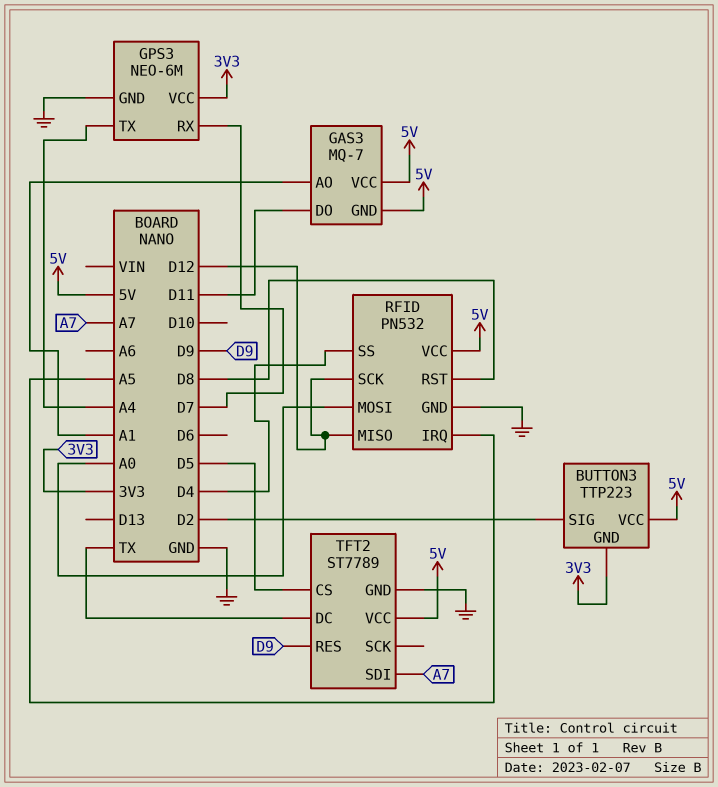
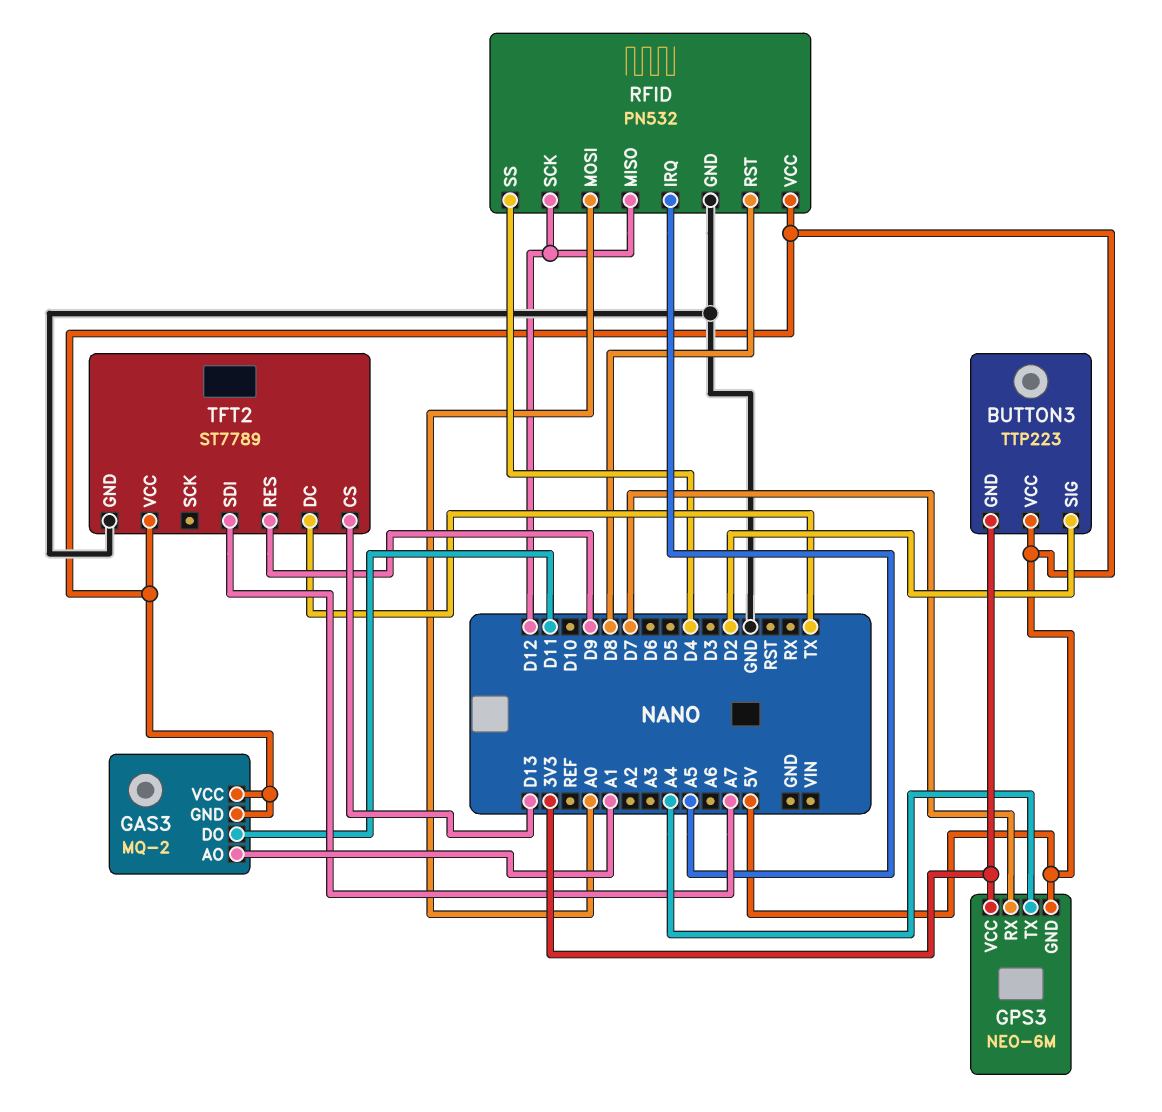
GAS3: MQ-7 -> MQ-2
GPS3 pin GND: GND -> 5V
TFT2 pin CS: D5 -> D13

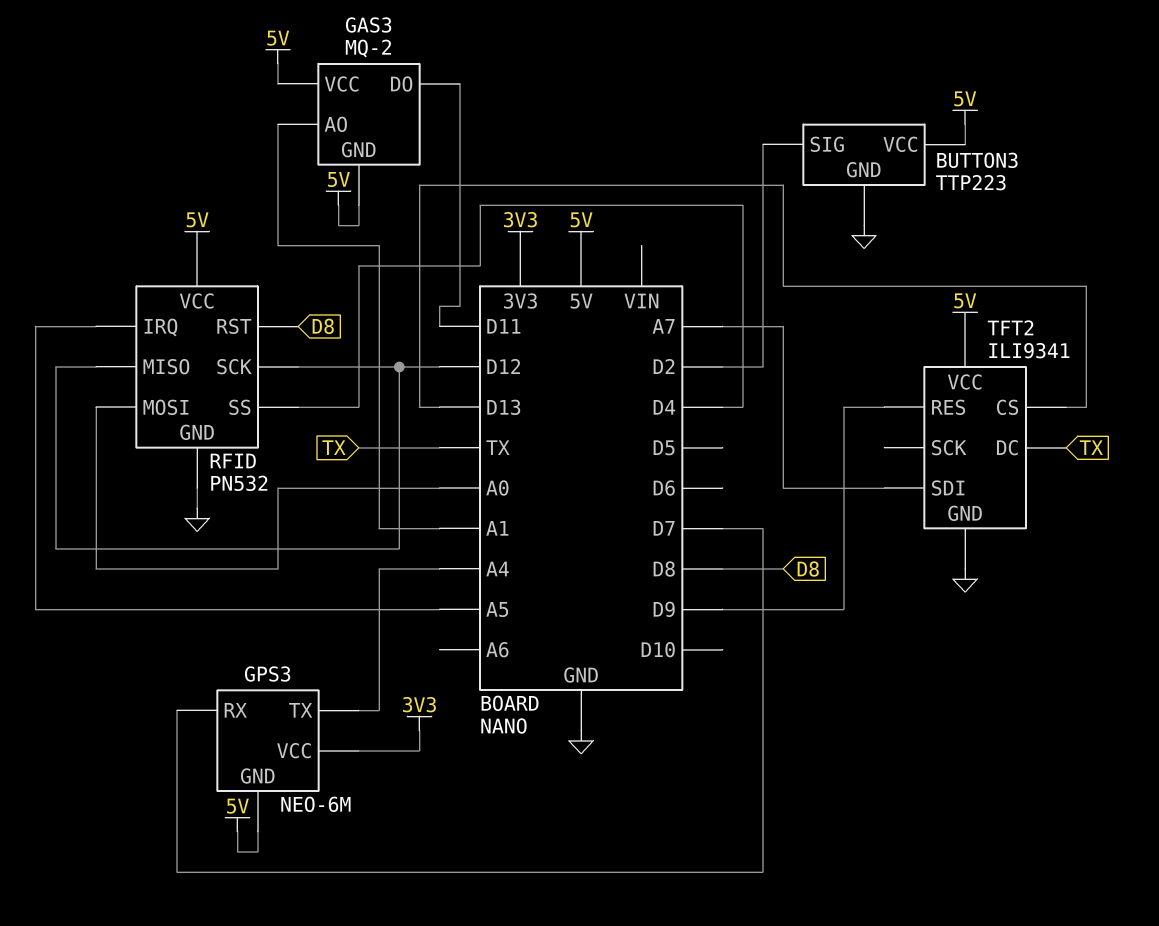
BUTTON3 pin GND: 3V3 -> GND
TFT2: ST7789 -> ILI9341

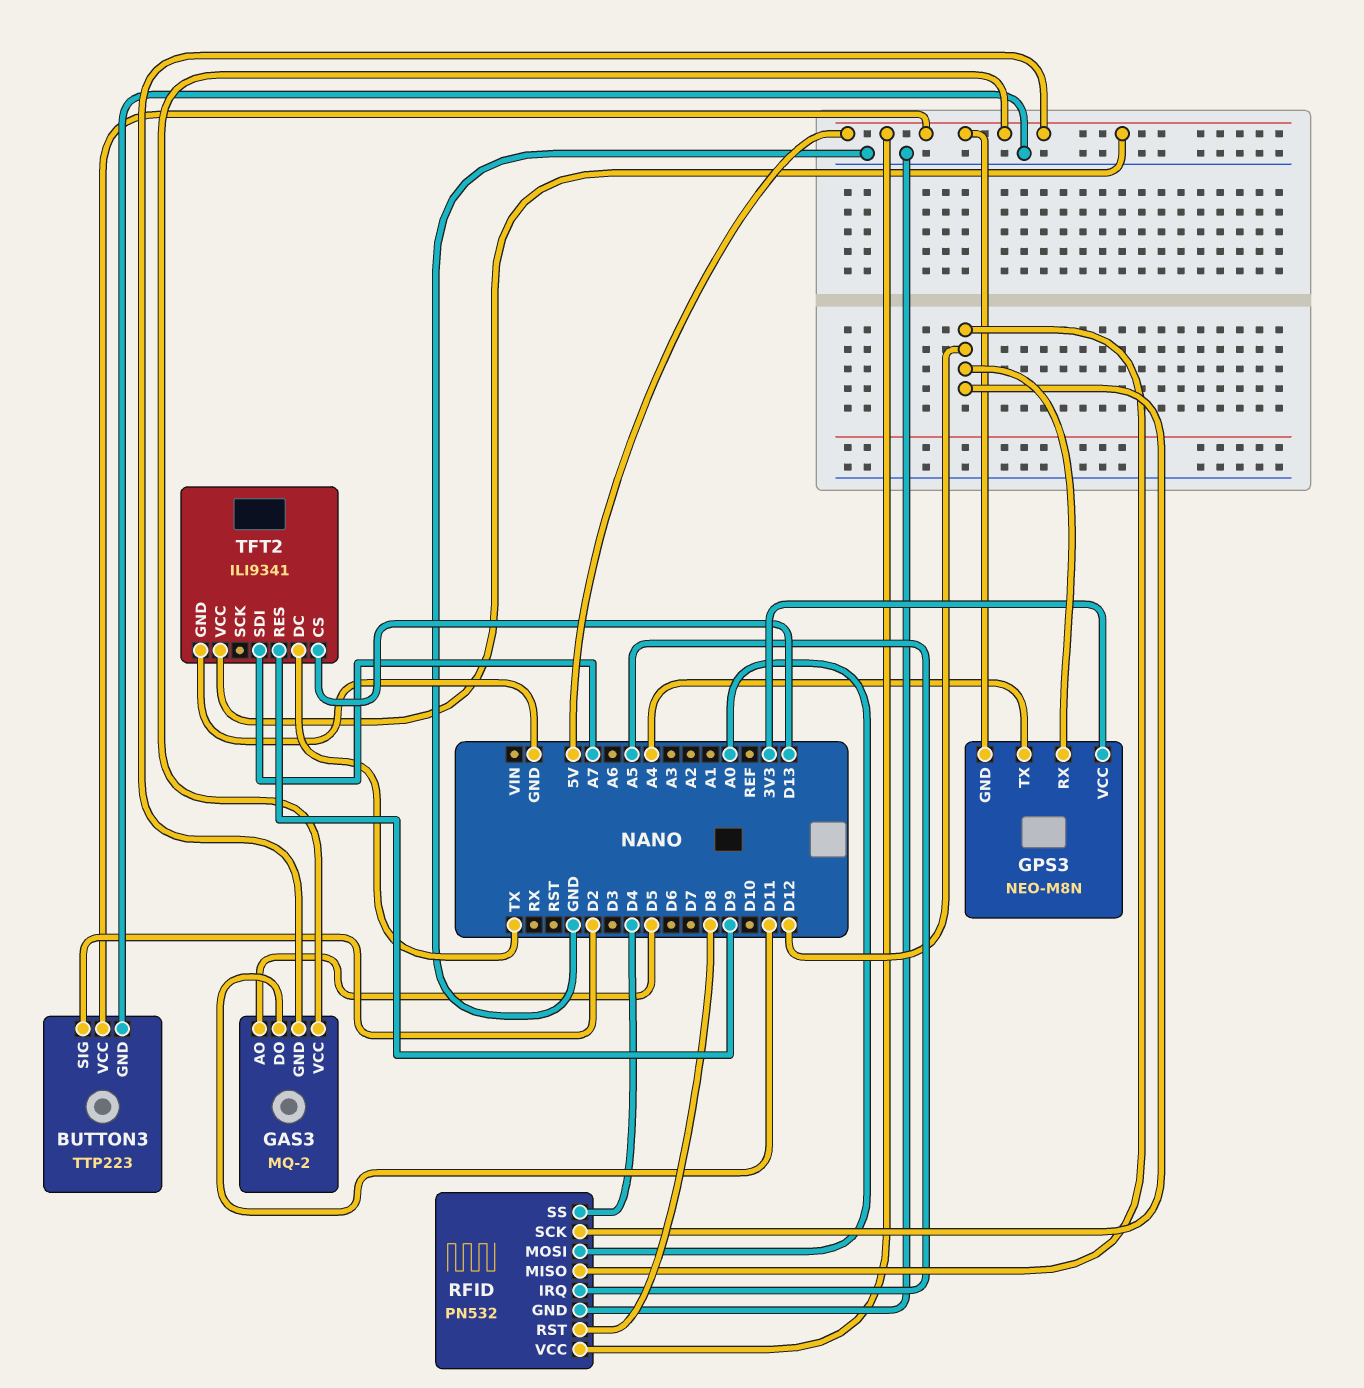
GAS3 pin AO: A1 -> D5
GPS3: NEO-6M -> NEO-M8N
GPS3 pin RX: D7 -> D12

